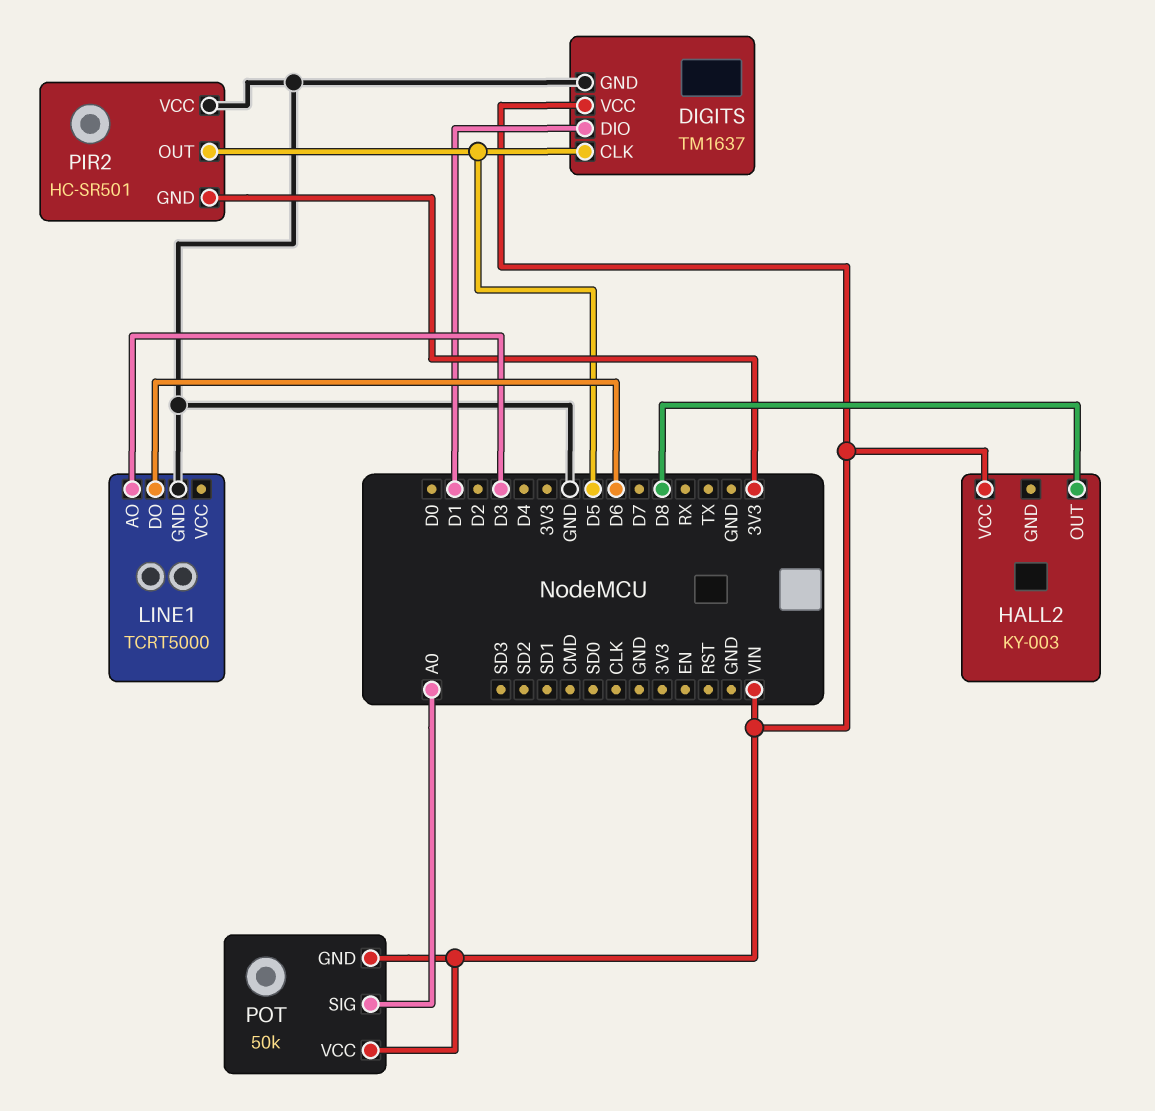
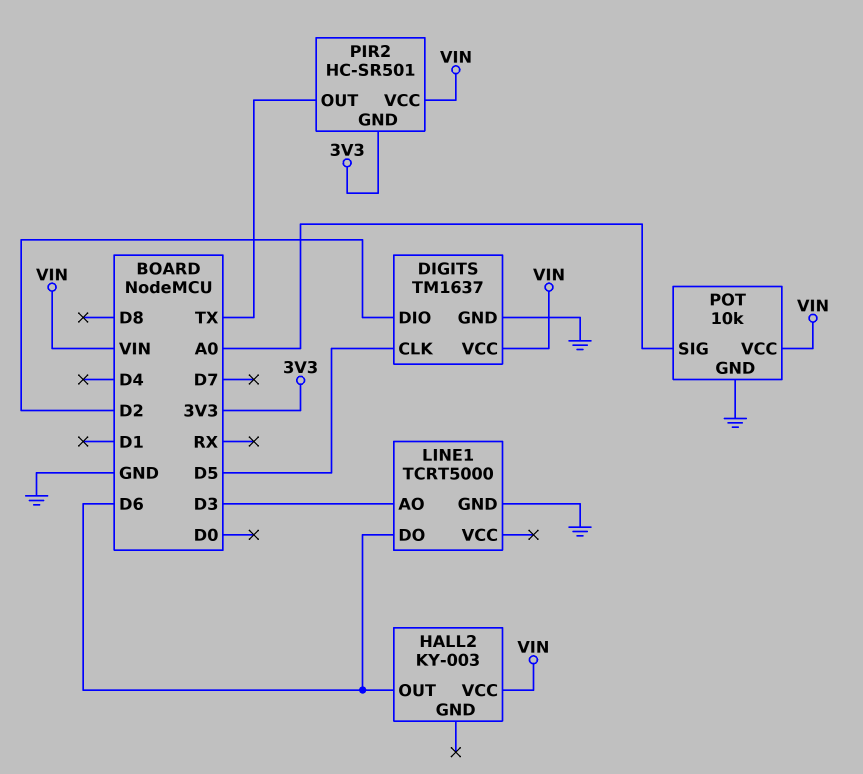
DIGITS pin DIO: D1 -> D2
HALL2 pin OUT: D8 -> D6
PIR2 pin OUT: D5 -> TX
PIR2 pin VCC: GND -> VIN
POT: 50k -> 10k
POT pin GND: VIN -> GND

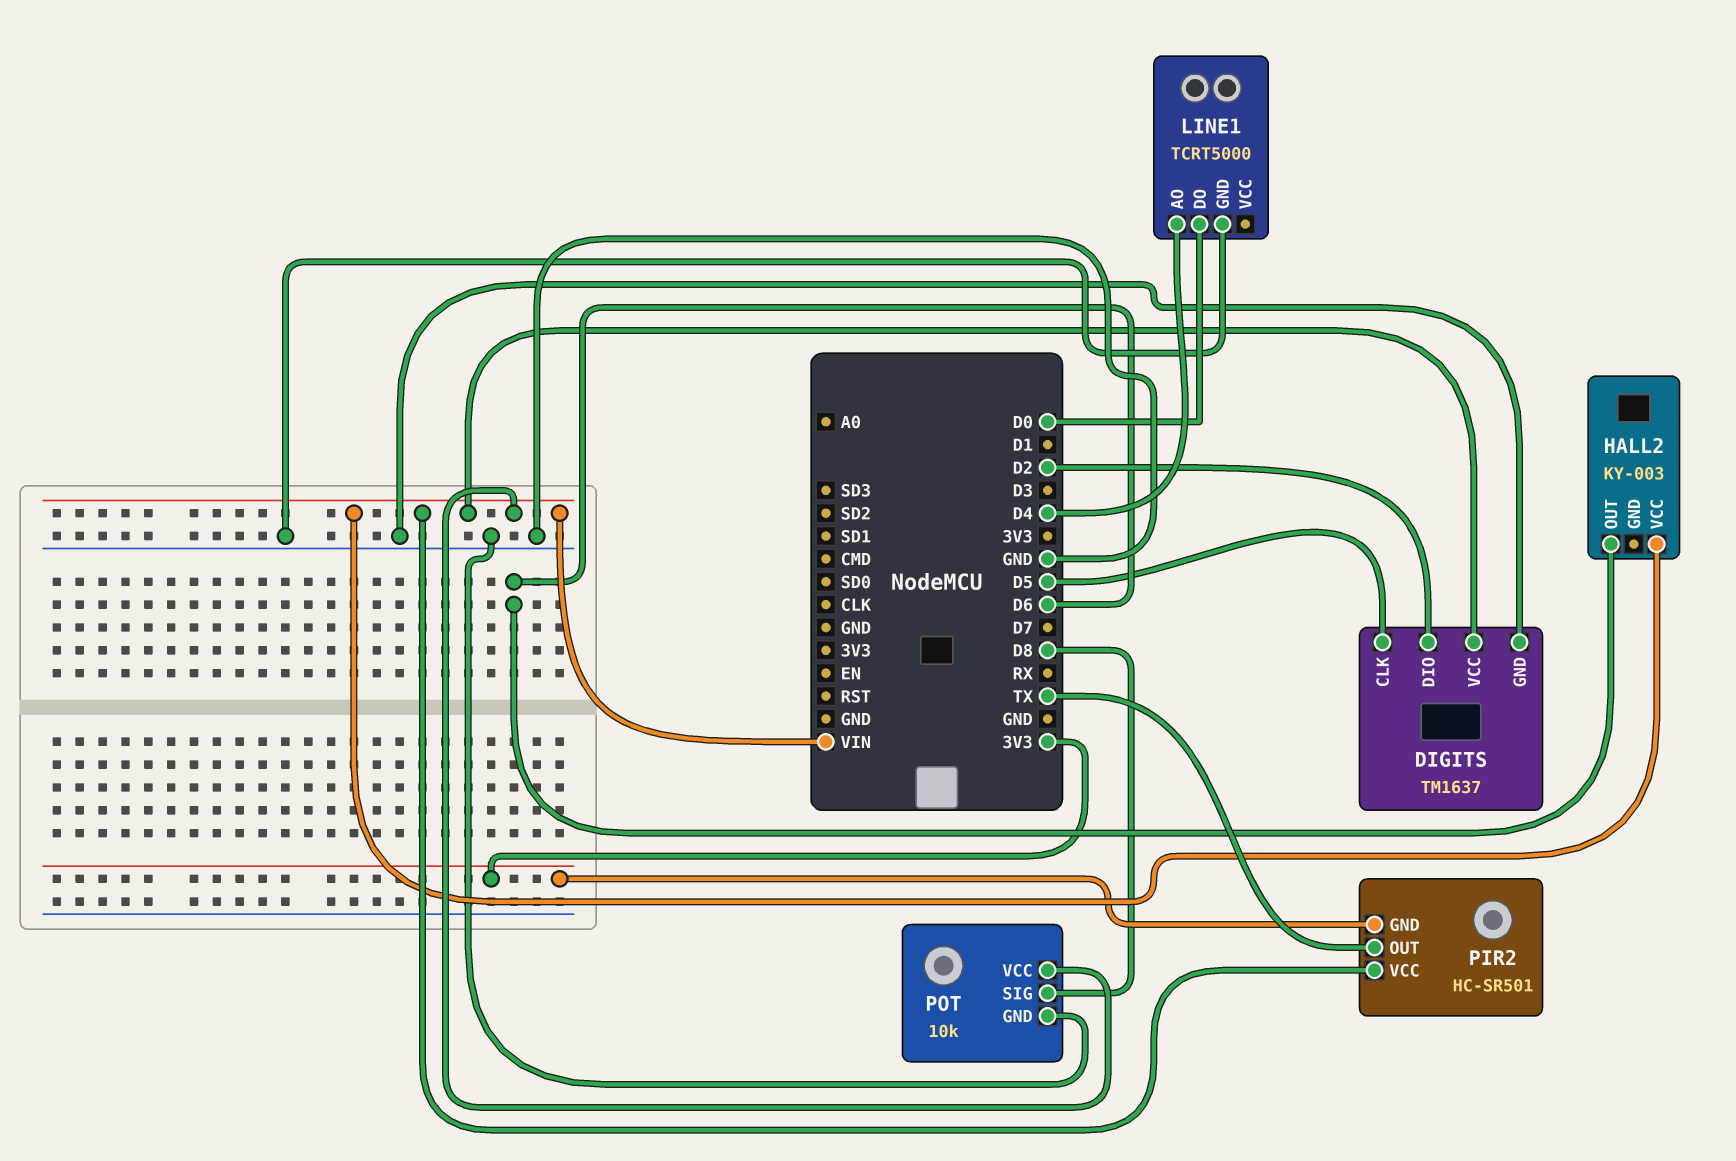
LINE1 pin AO: D3 -> D4
LINE1 pin DO: D6 -> D0
POT pin SIG: A0 -> D8

